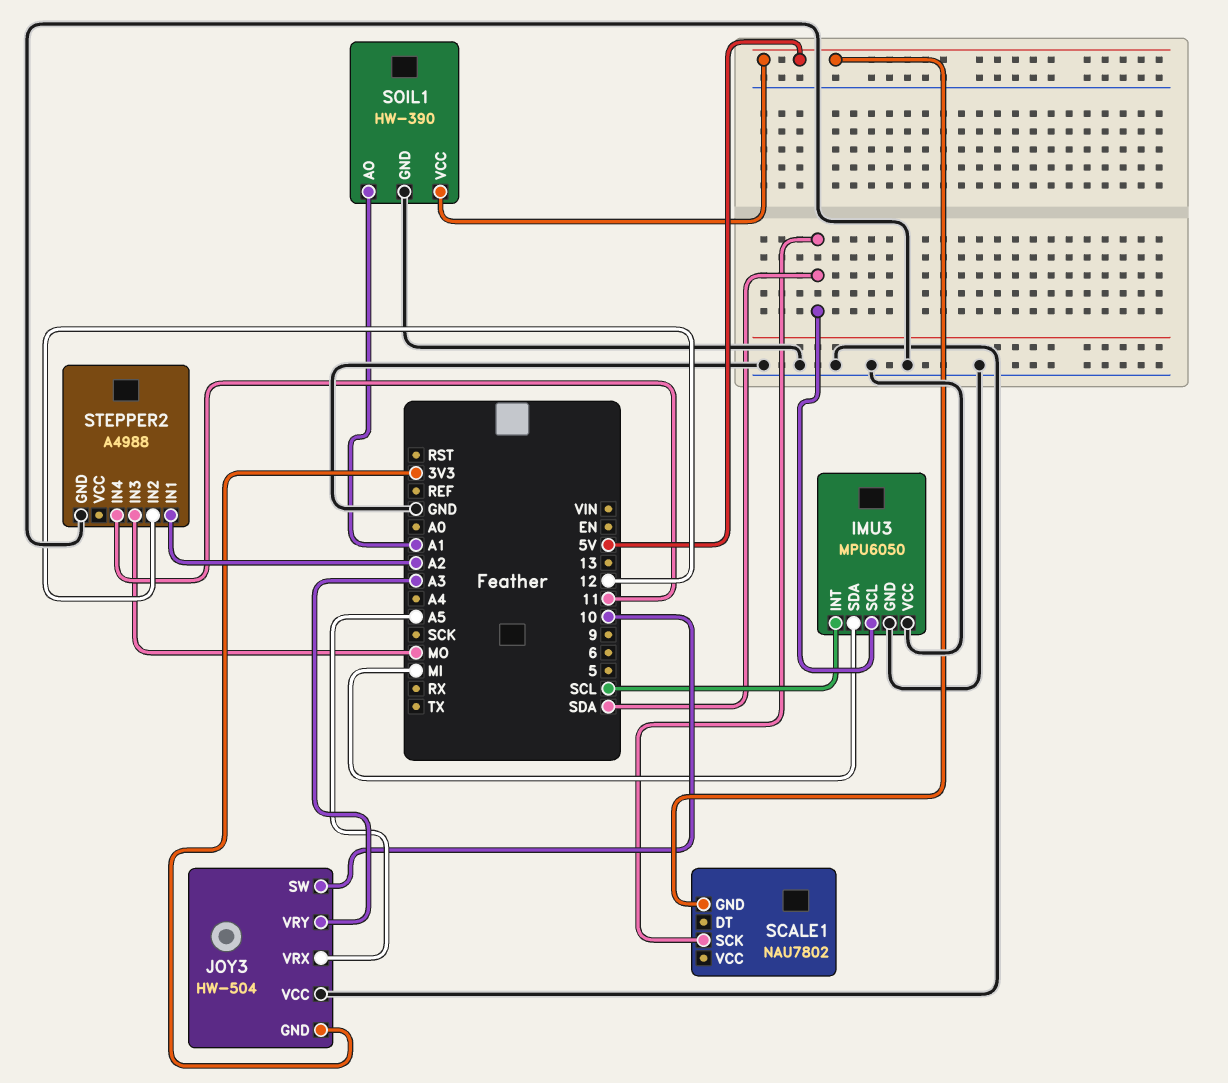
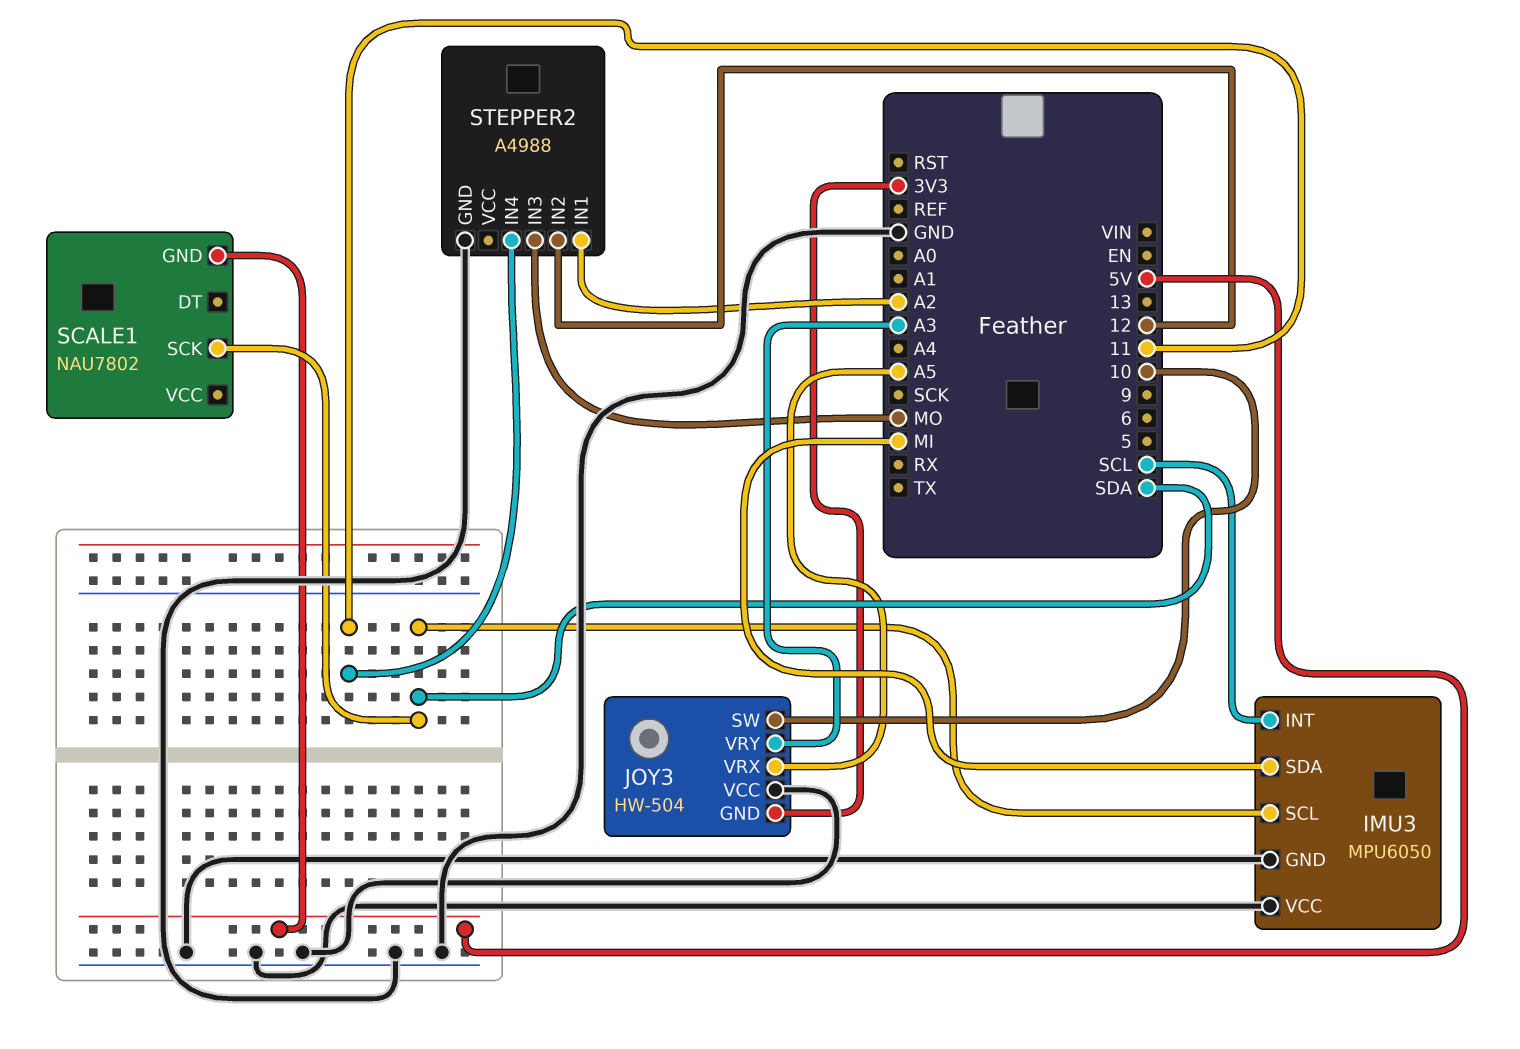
SOIL1: HW-390 -> none
SOIL1 pin AO: A1 -> none
SOIL1 pin GND: GND -> none
SOIL1 pin VCC: 5V -> none

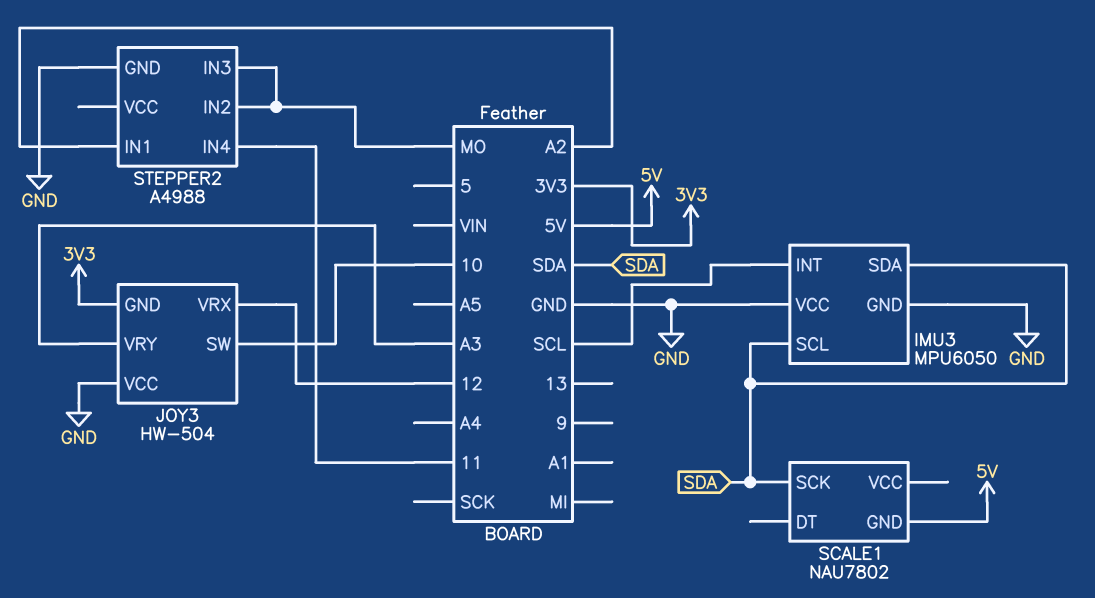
IMU3 pin SDA: MI -> SDA
JOY3 pin VRX: A5 -> 12
STEPPER2 pin IN2: 12 -> MO

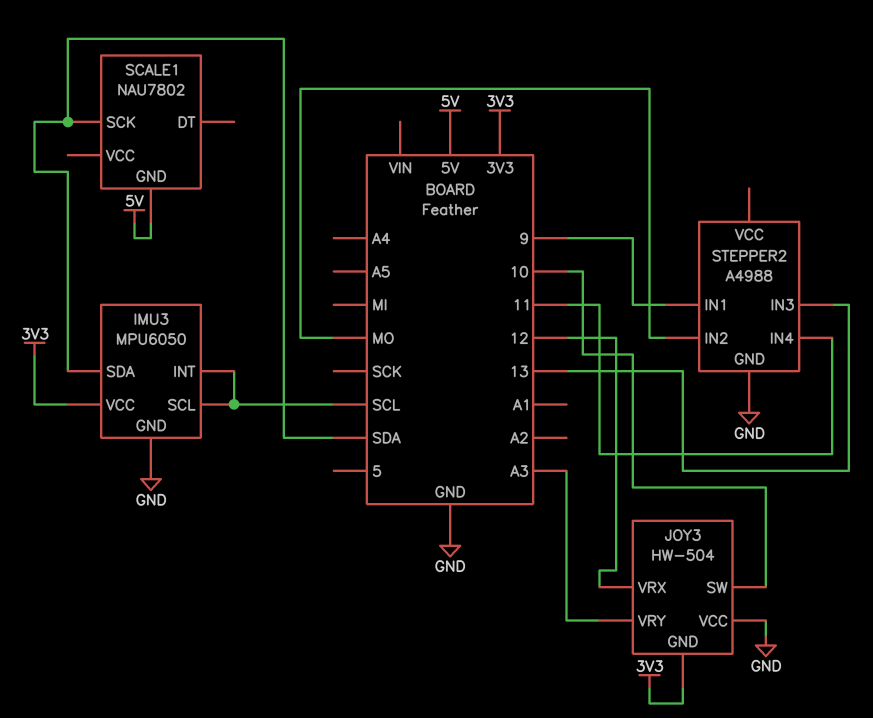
IMU3 pin SCL: SDA -> SCL
IMU3 pin VCC: GND -> 3V3
STEPPER2 pin IN1: A2 -> 9
STEPPER2 pin IN3: MO -> 13

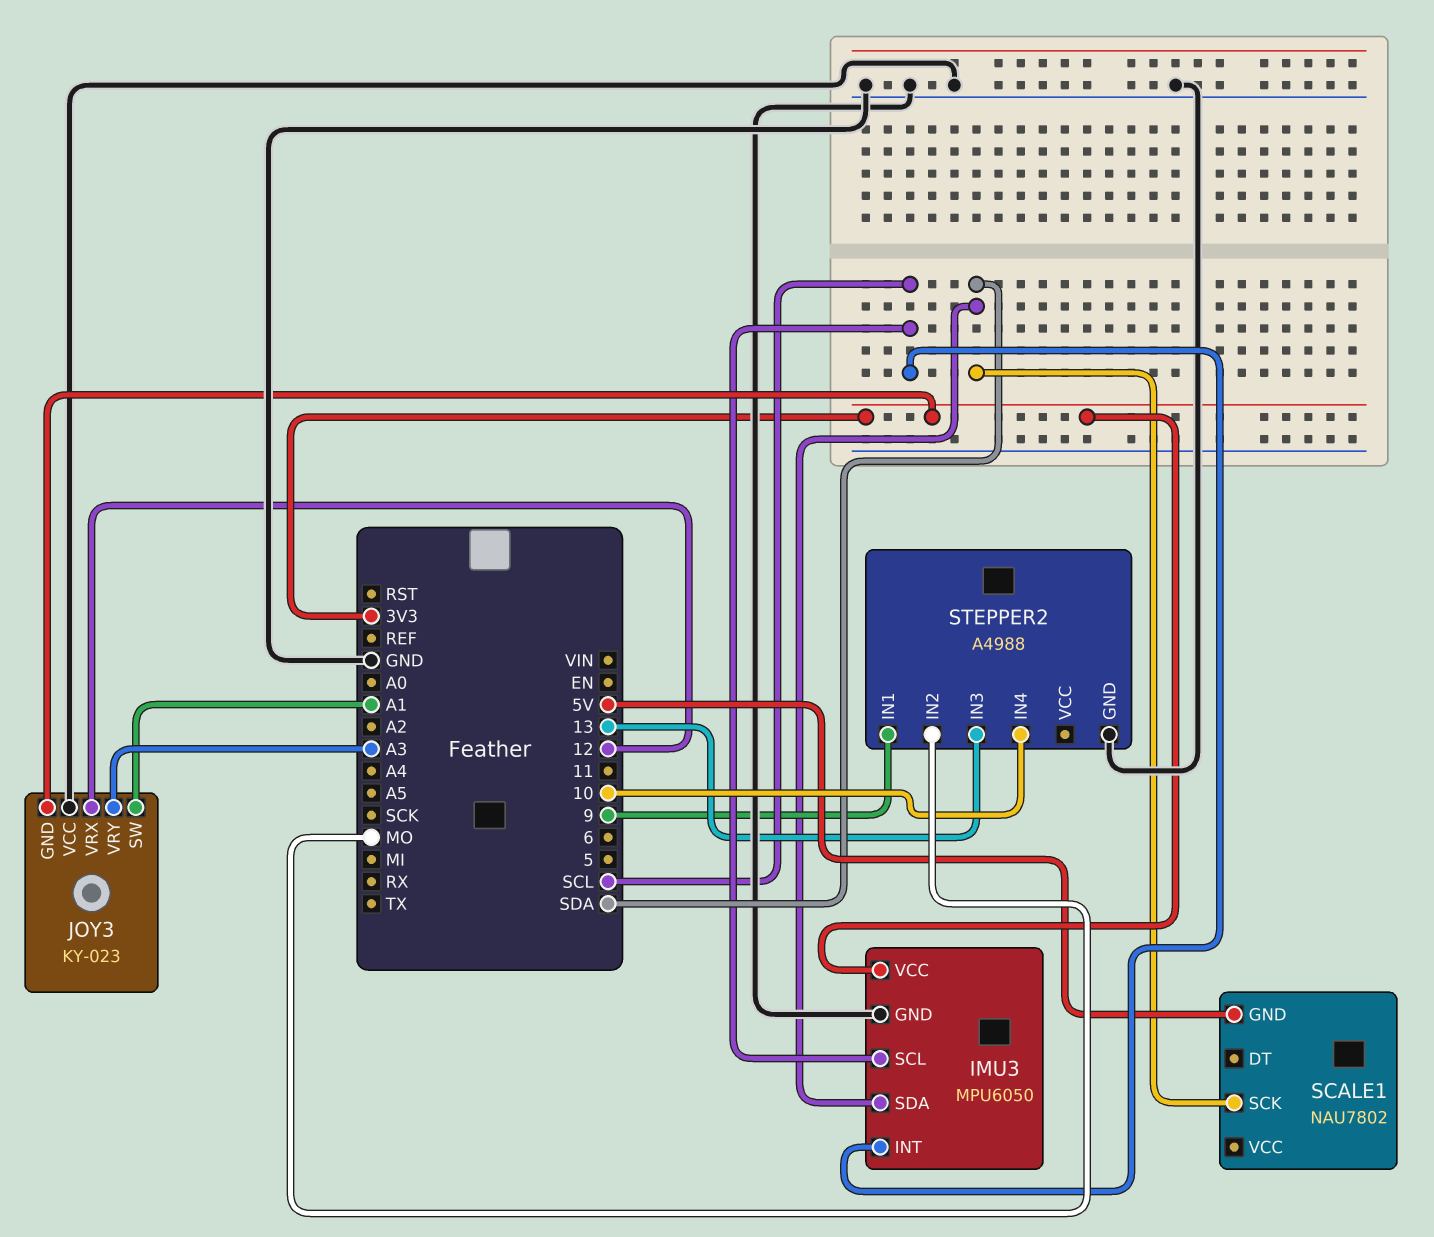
JOY3: HW-504 -> KY-023
JOY3 pin SW: 10 -> A1
STEPPER2 pin IN4: 11 -> 10

